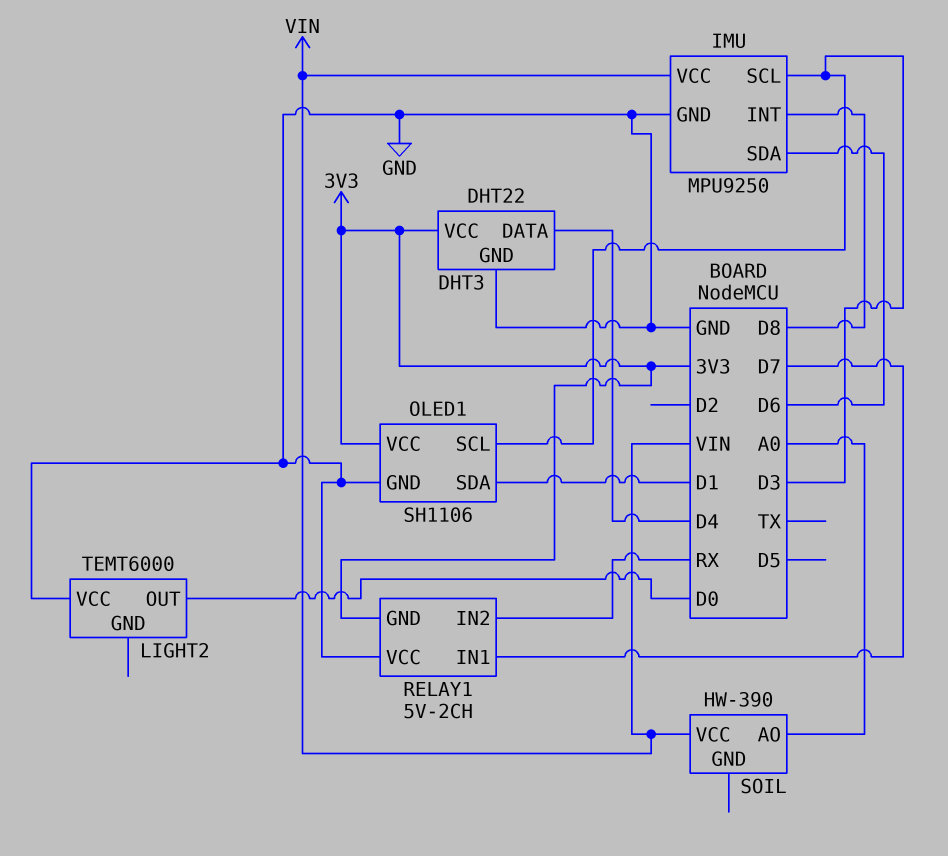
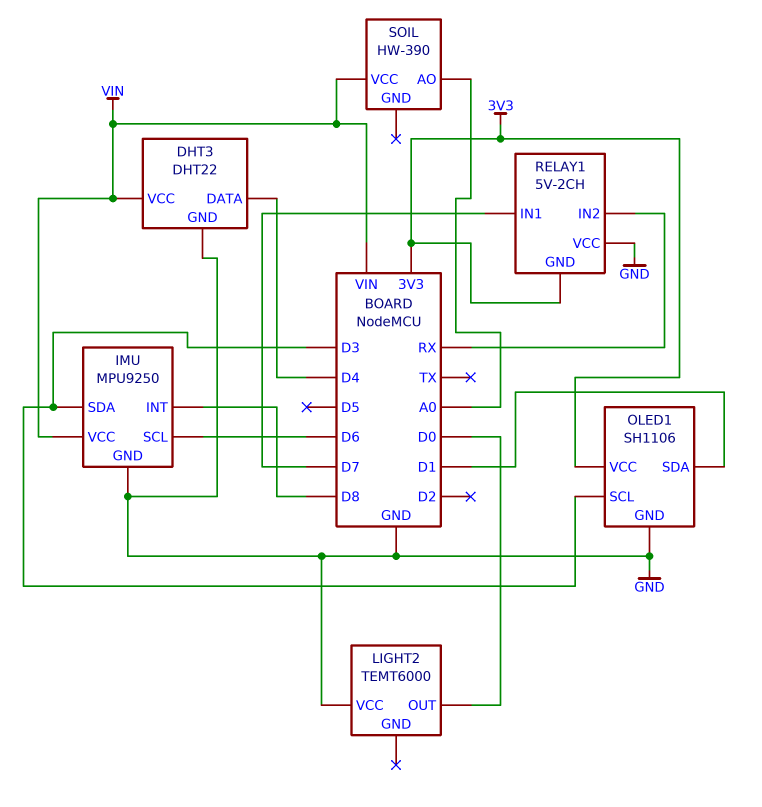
DHT3 pin VCC: 3V3 -> VIN
IMU pin SCL: D3 -> D6
IMU pin SDA: D6 -> D3

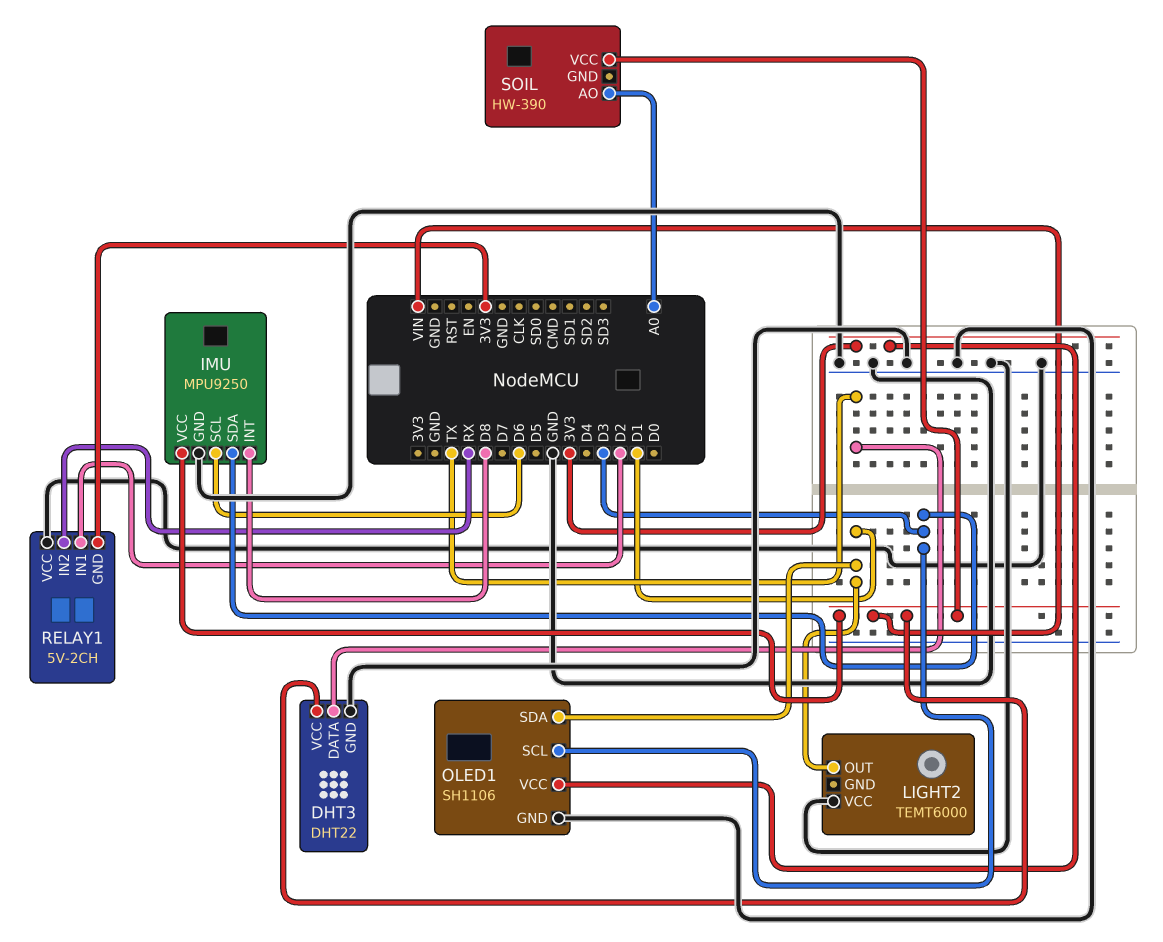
DHT3 pin DATA: D4 -> TX
LIGHT2 pin OUT: D0 -> D1
RELAY1 pin IN1: D7 -> D2

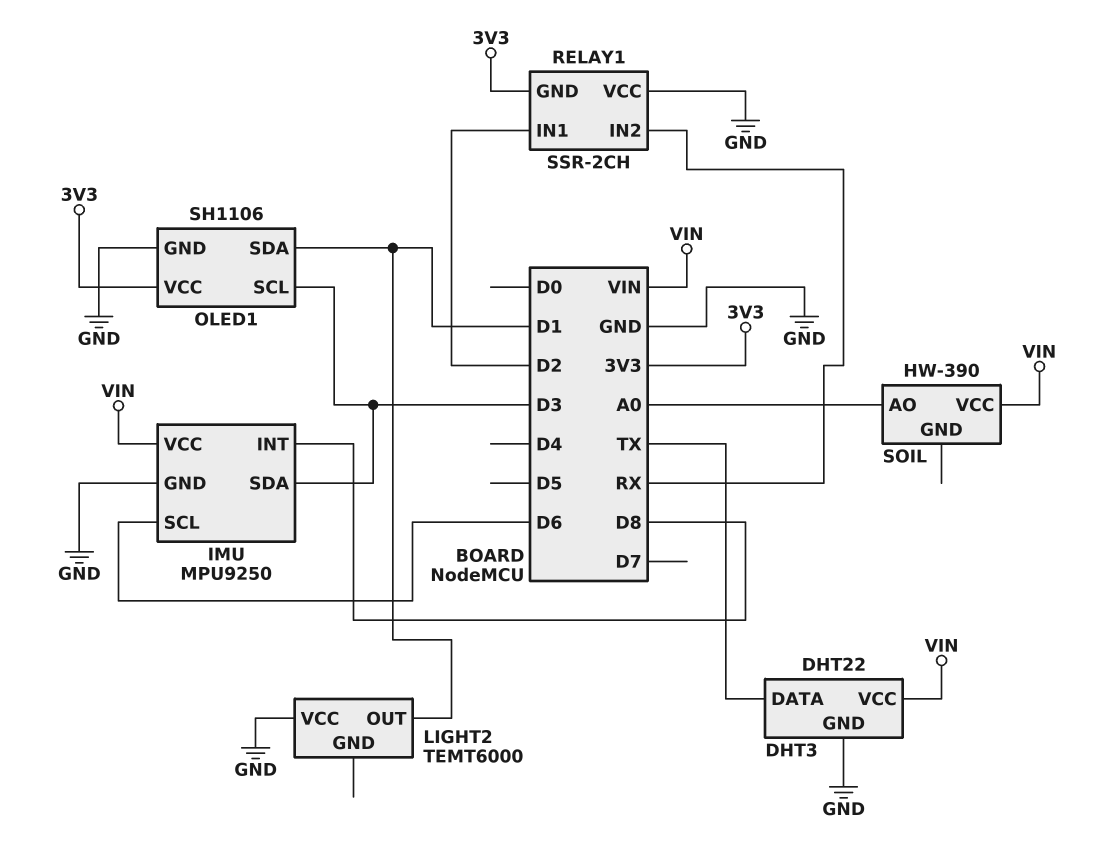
RELAY1: 5V-2CH -> SSR-2CH

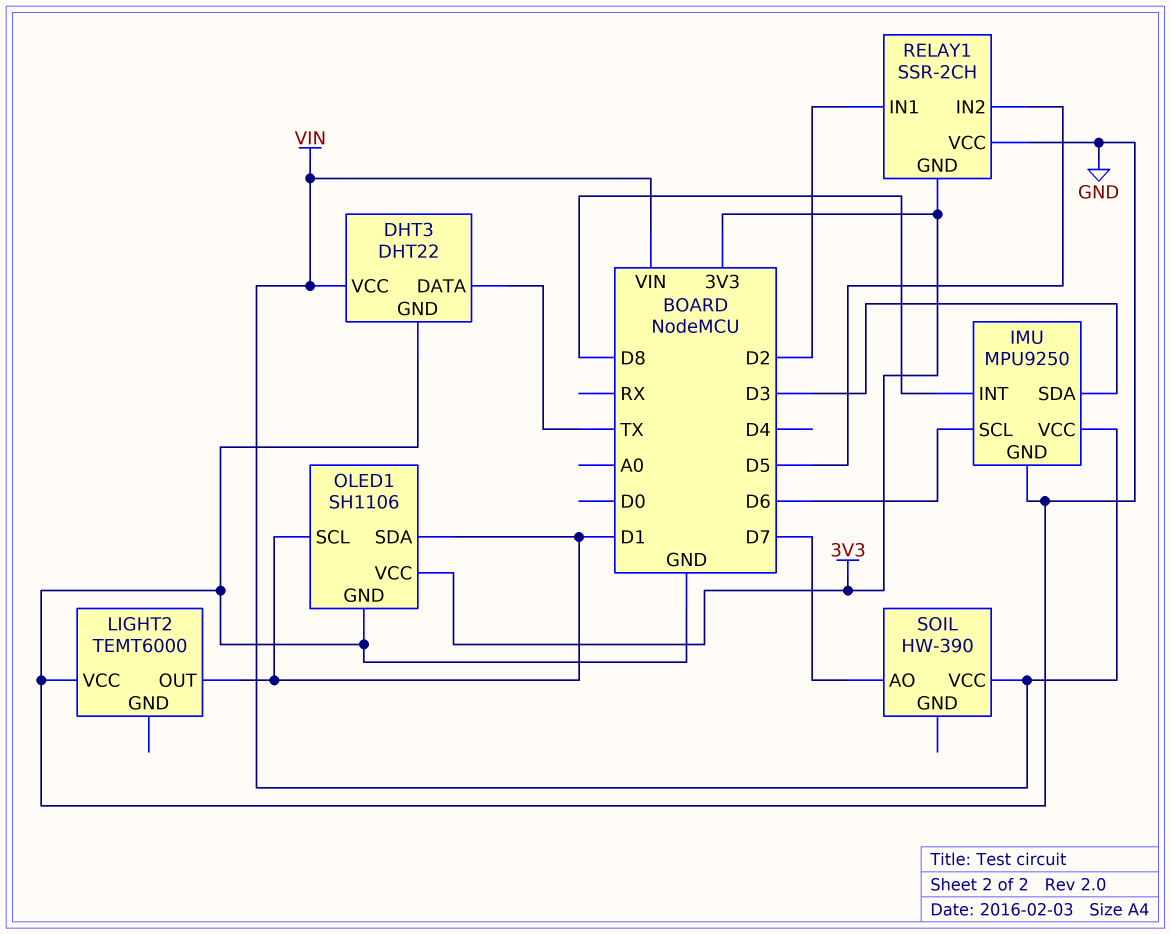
OLED1 pin SCL: D3 -> D1
RELAY1 pin IN2: RX -> D5
SOIL pin AO: A0 -> D7

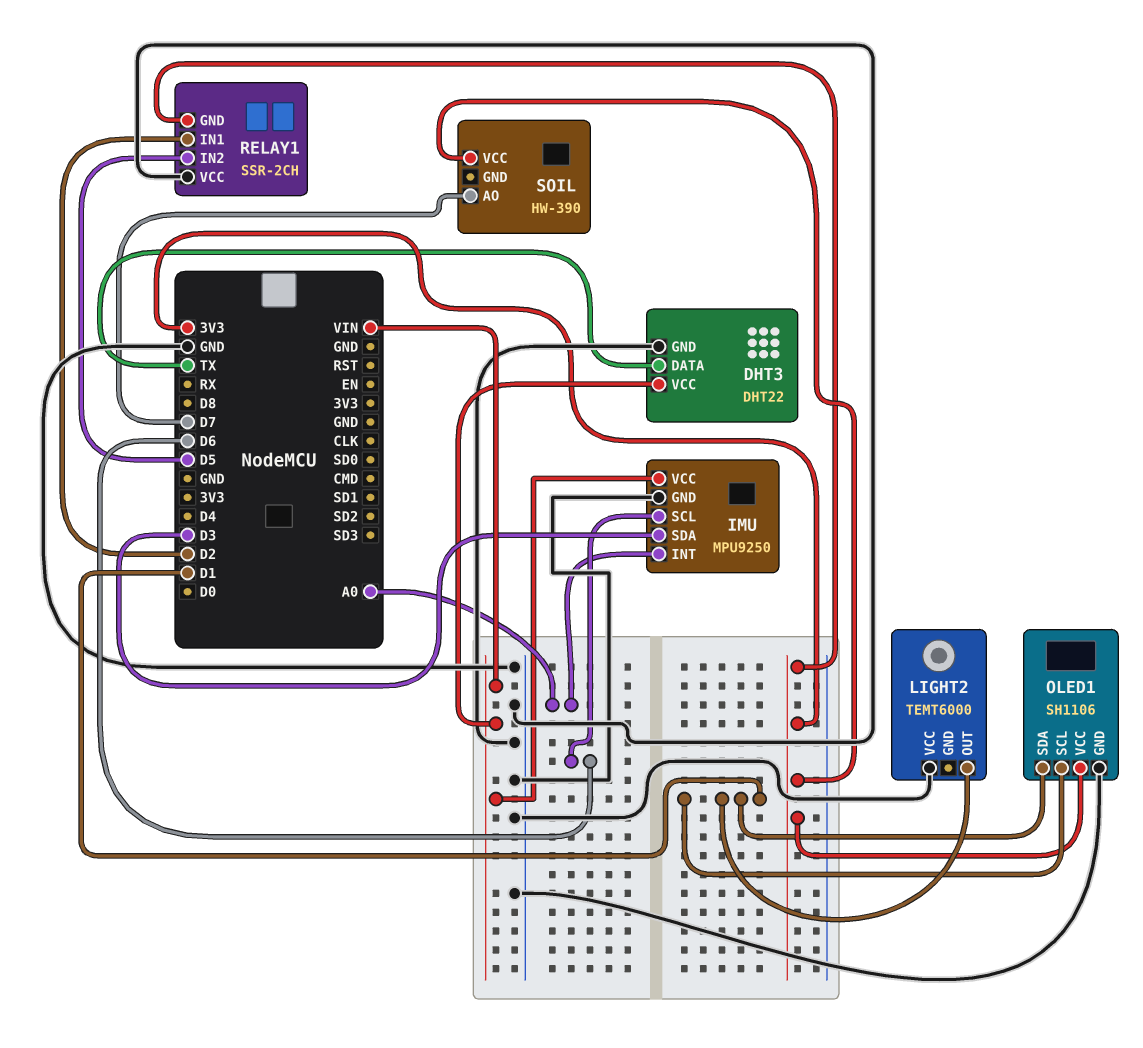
IMU pin INT: D8 -> A0
SOIL pin VCC: VIN -> 3V3

